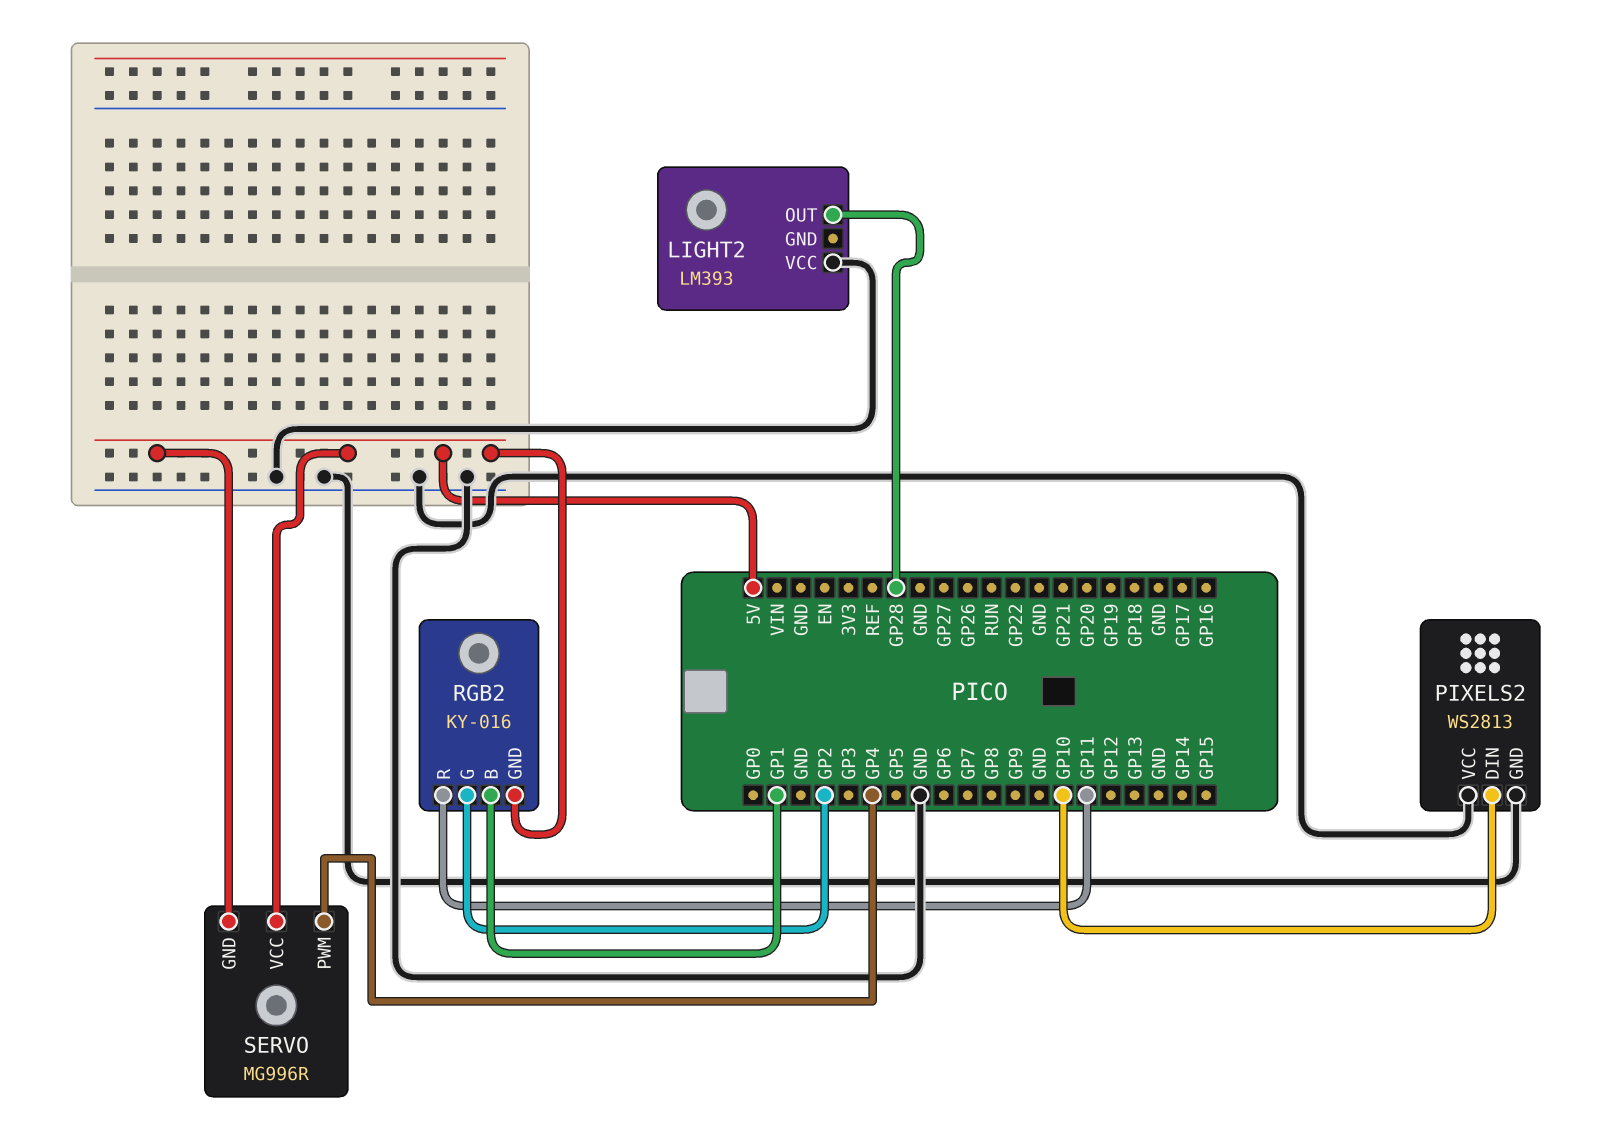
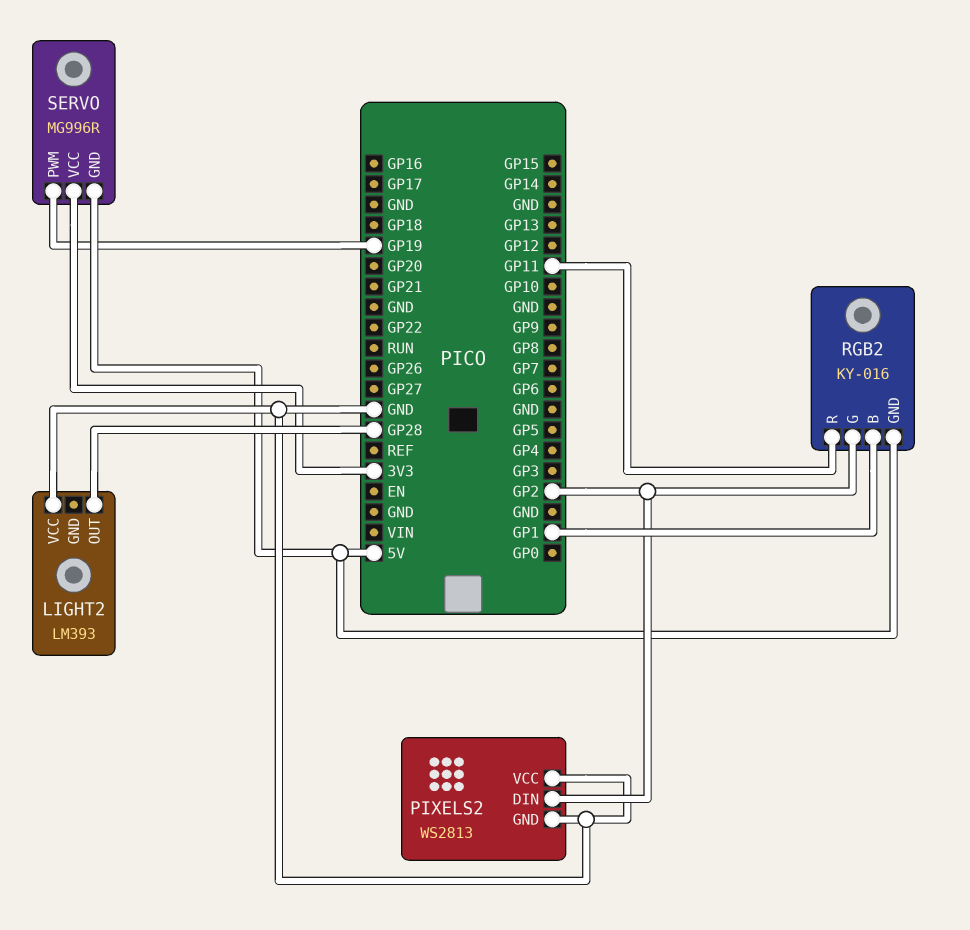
PIXELS2 pin DIN: GP10 -> GP2
SERVO pin PWM: GP4 -> GP19
SERVO pin VCC: 5V -> 3V3

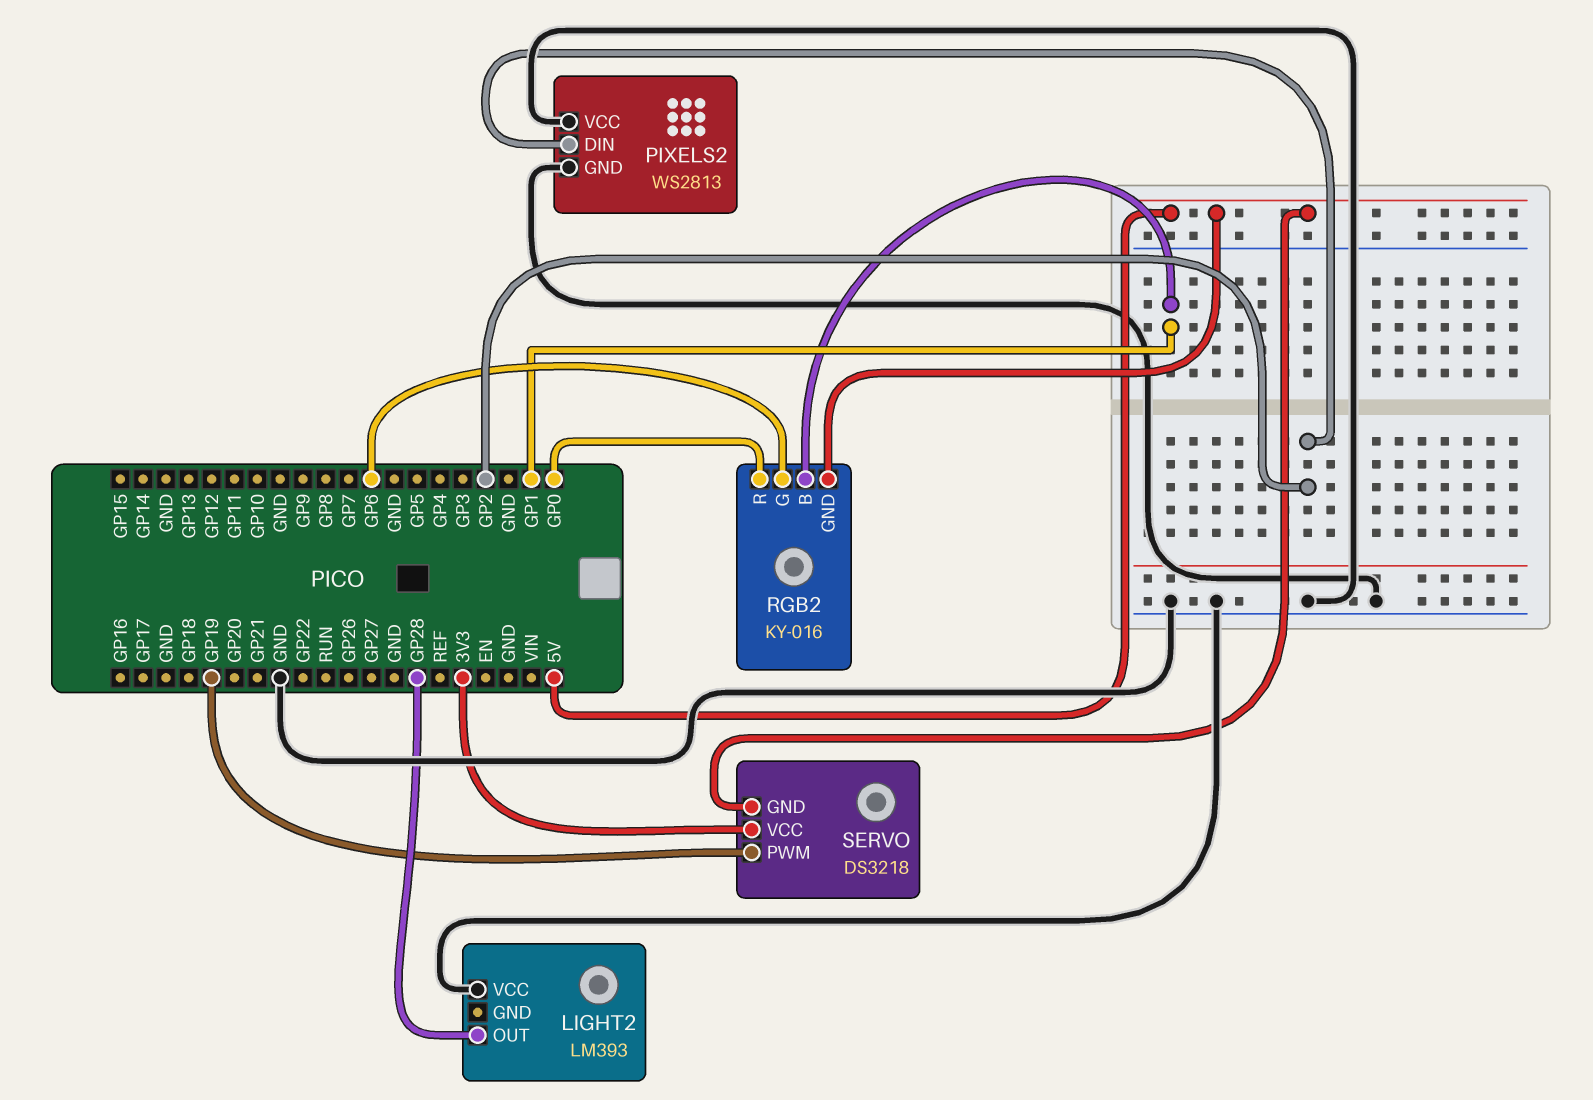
RGB2 pin G: GP2 -> GP6
RGB2 pin R: GP11 -> GP0
SERVO: MG996R -> DS3218

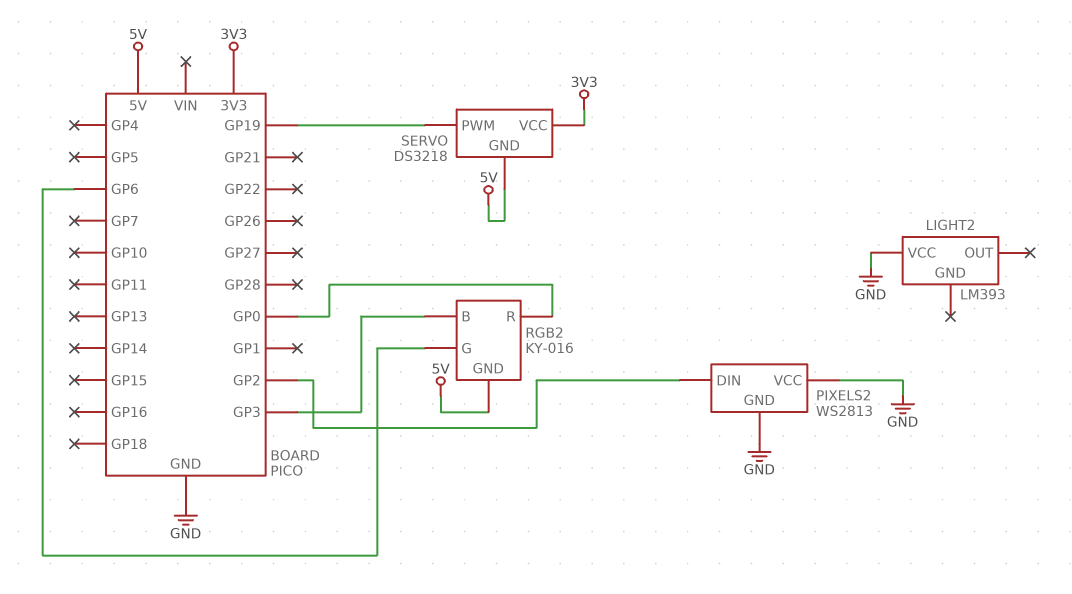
LIGHT2 pin OUT: GP28 -> none
RGB2 pin B: GP1 -> GP3

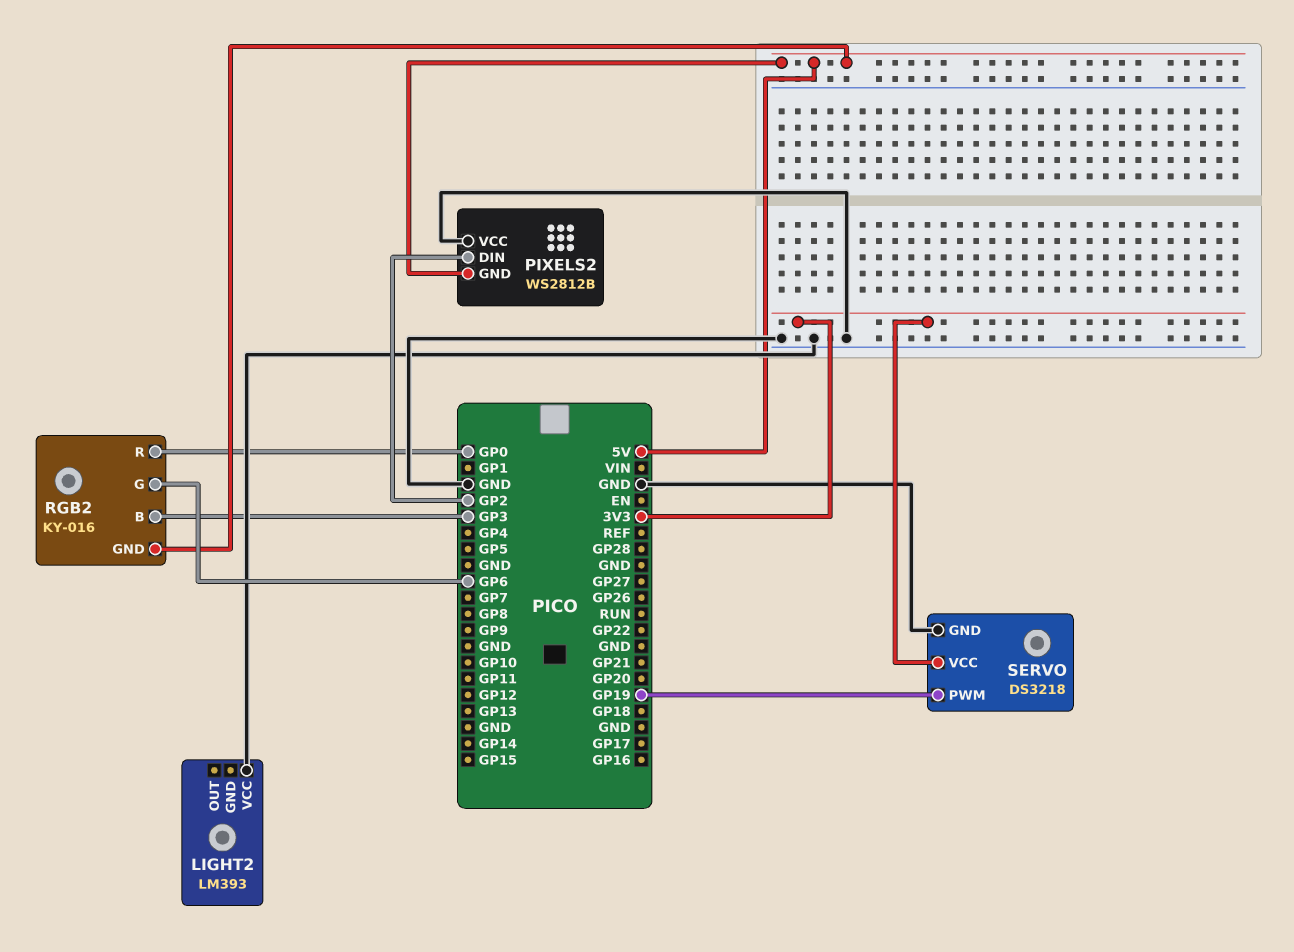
PIXELS2: WS2813 -> WS2812B
PIXELS2 pin GND: GND -> 5V
SERVO pin GND: 5V -> GND

